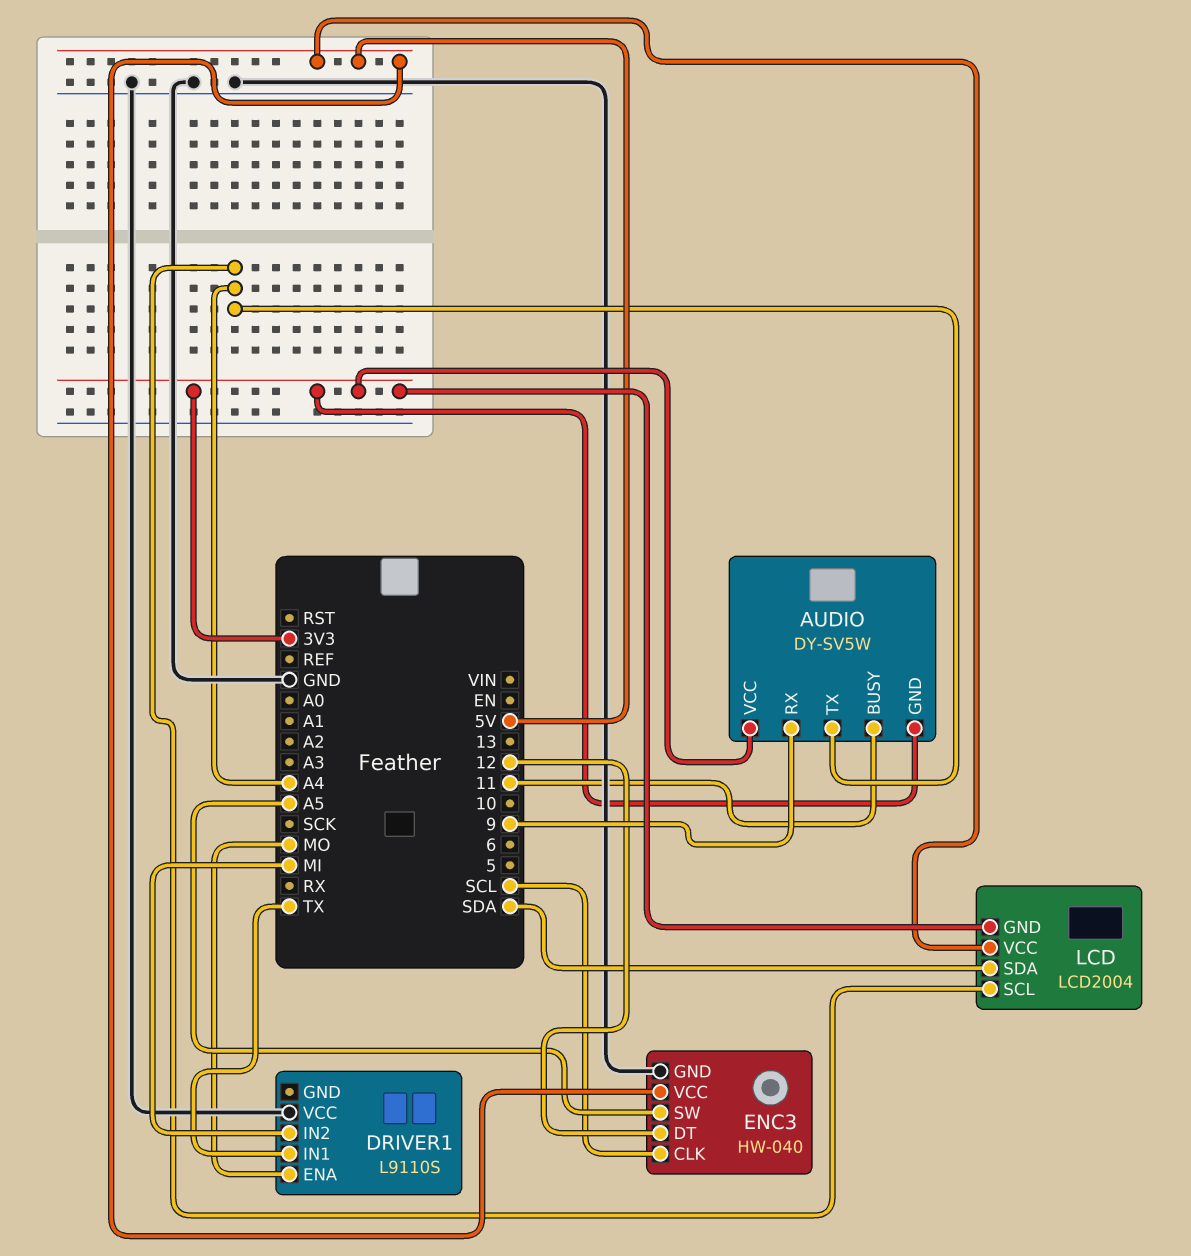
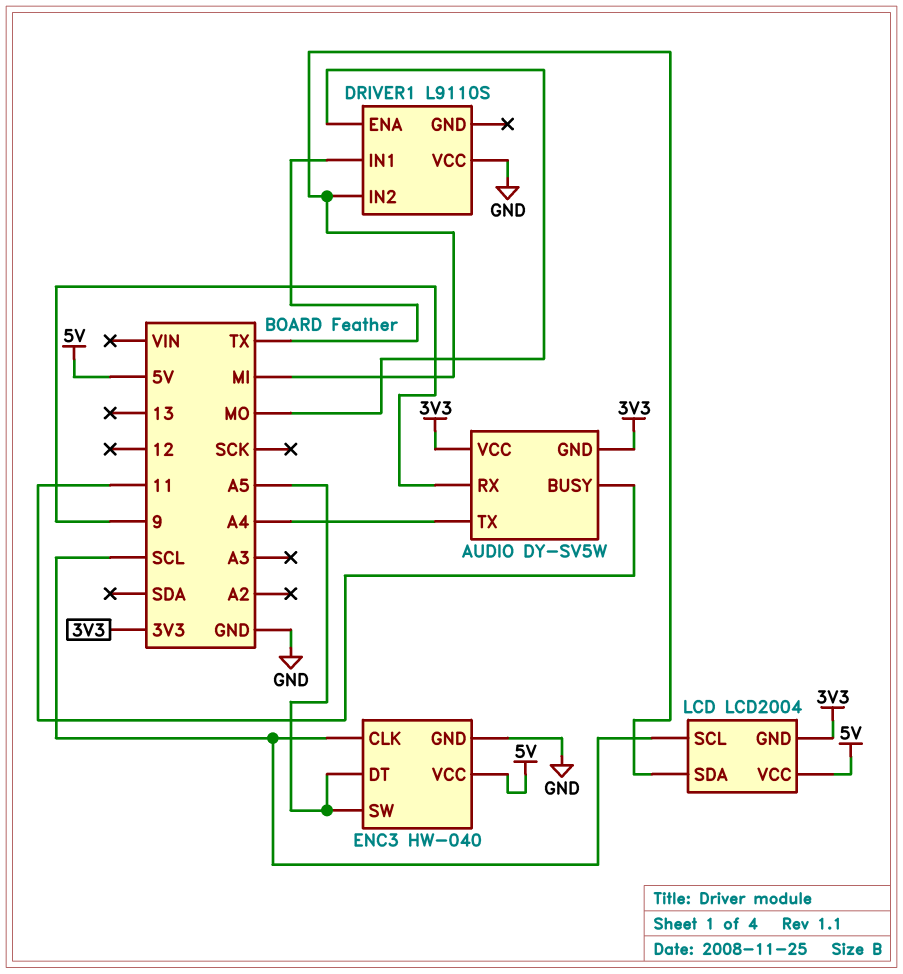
ENC3 pin DT: 12 -> A5
LCD pin SCL: A4 -> SCL
LCD pin SDA: SDA -> MI

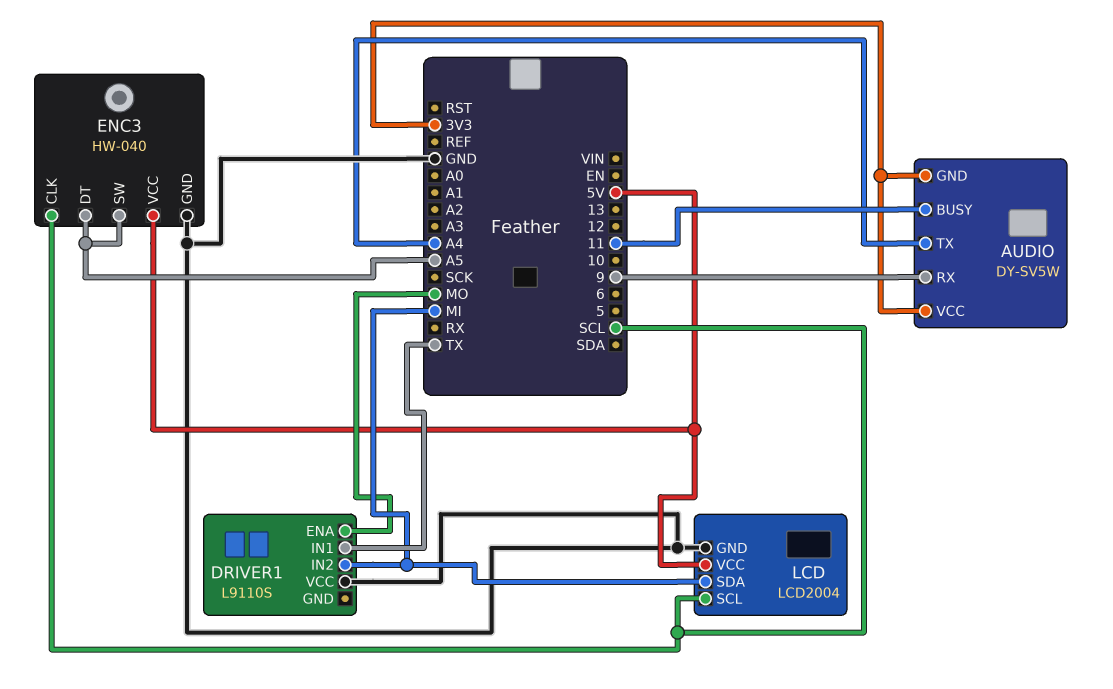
LCD pin GND: 3V3 -> GND

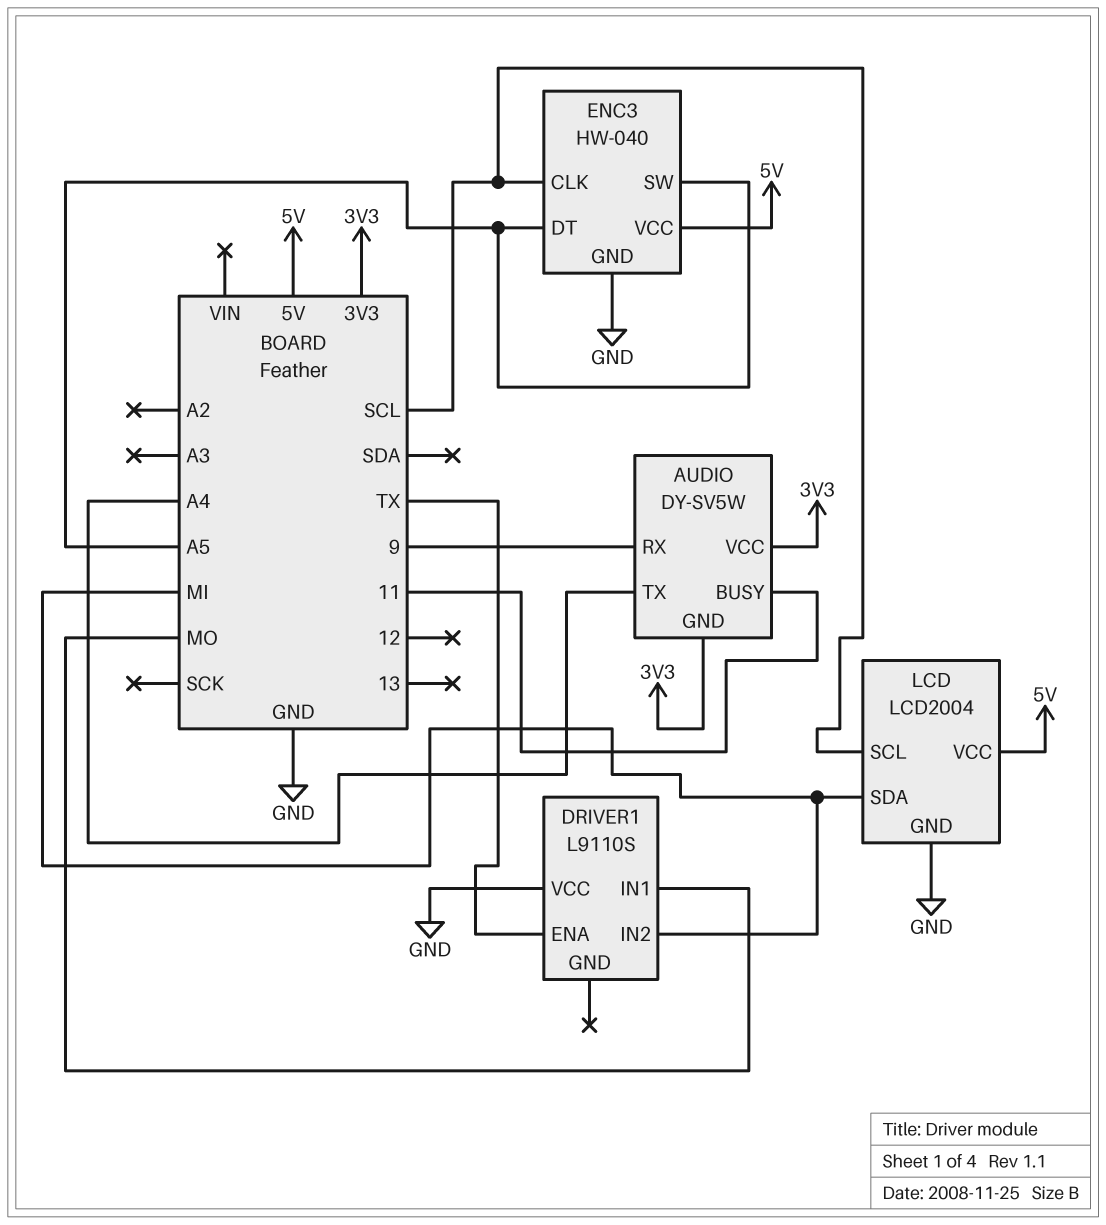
DRIVER1 pin ENA: MO -> TX
DRIVER1 pin IN1: TX -> MO

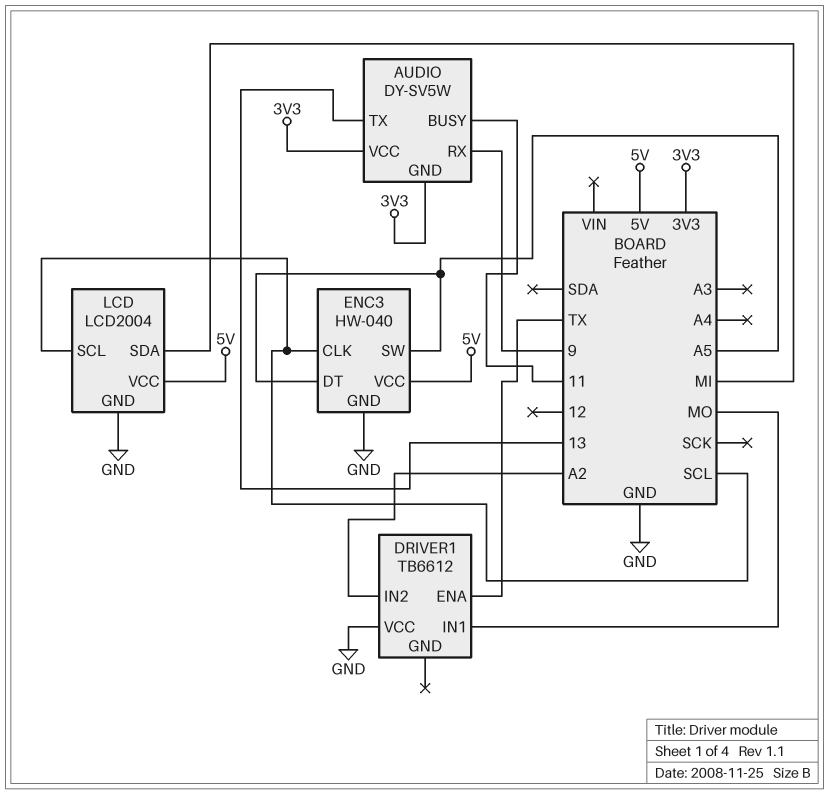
AUDIO pin TX: A4 -> 13
DRIVER1: L9110S -> TB6612
DRIVER1 pin IN2: MI -> A2

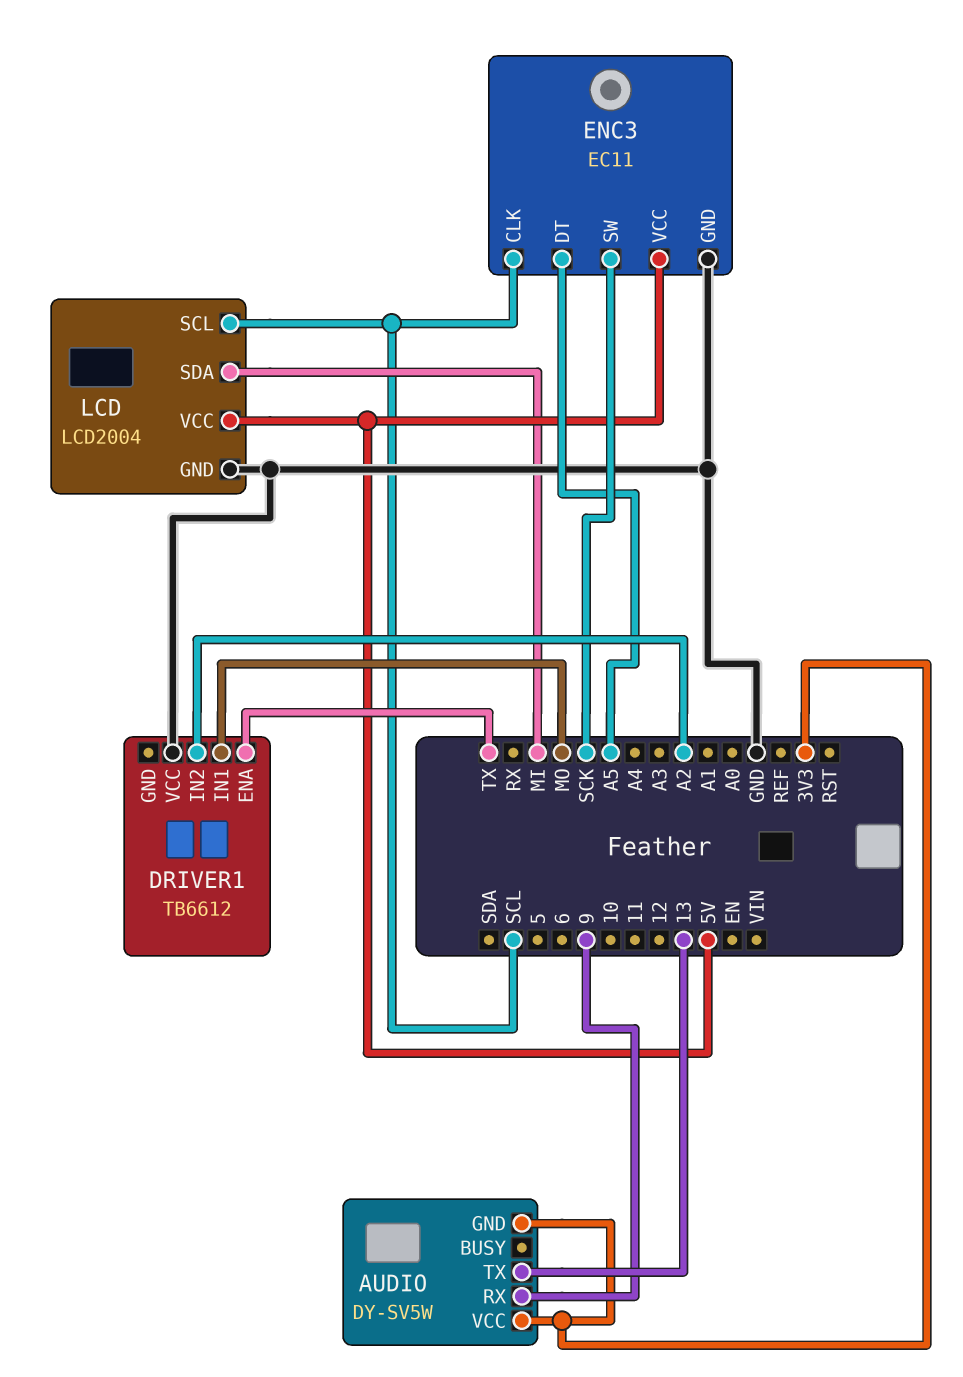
AUDIO pin BUSY: 11 -> none
ENC3: HW-040 -> EC11
ENC3 pin SW: A5 -> SCK

